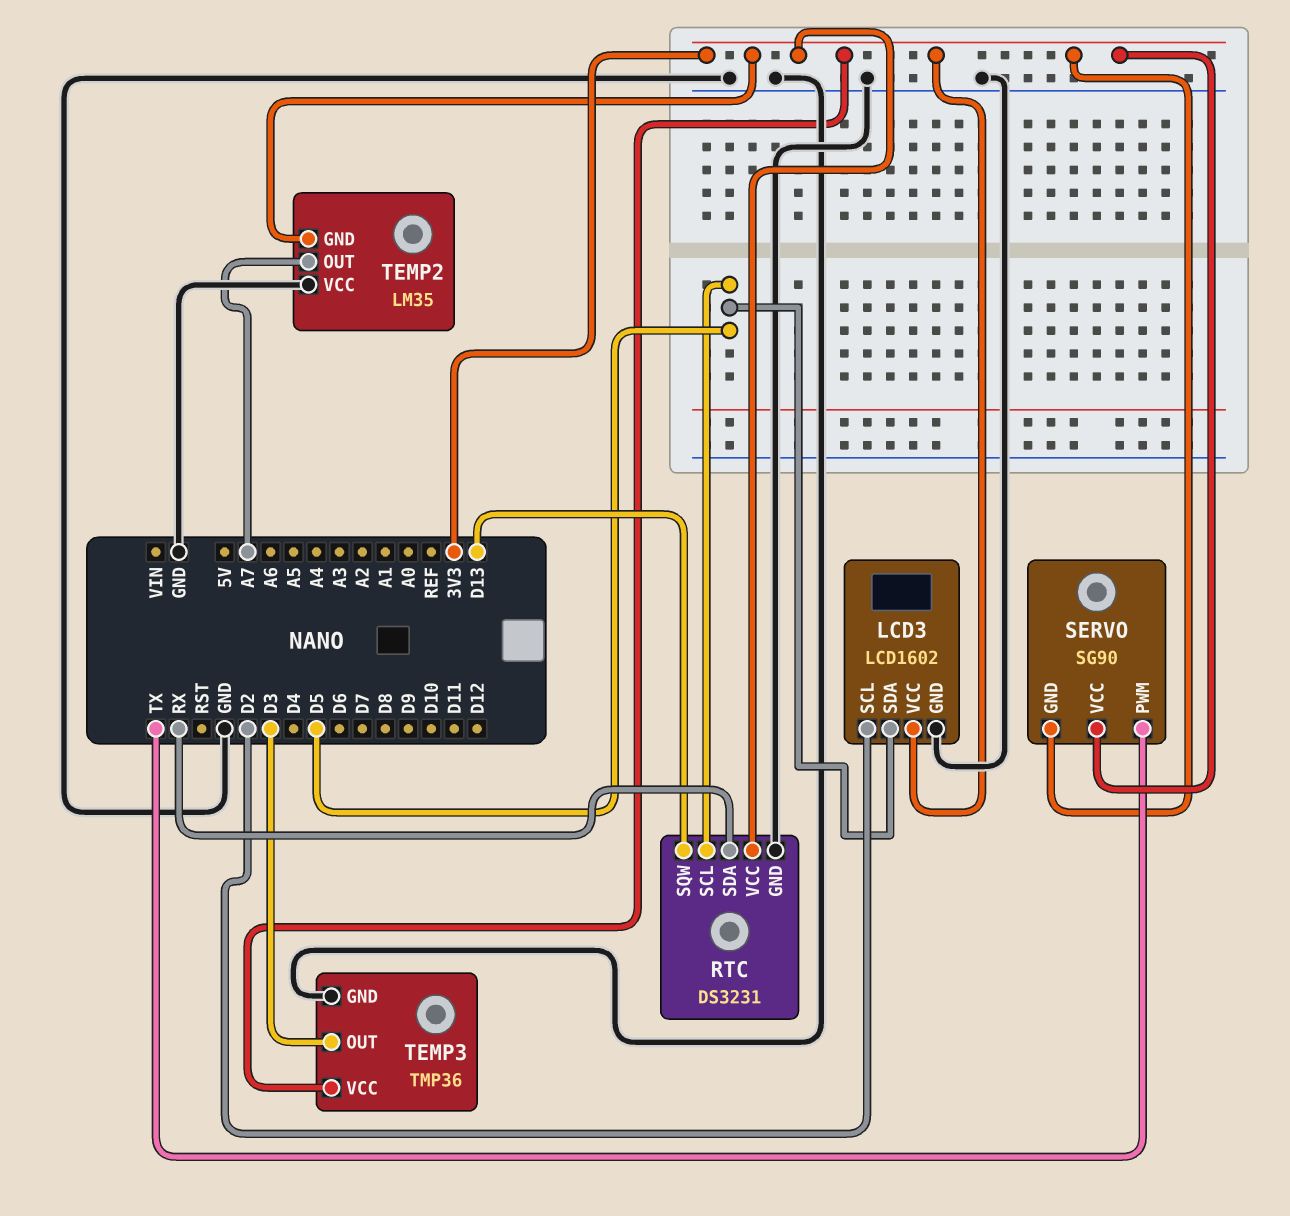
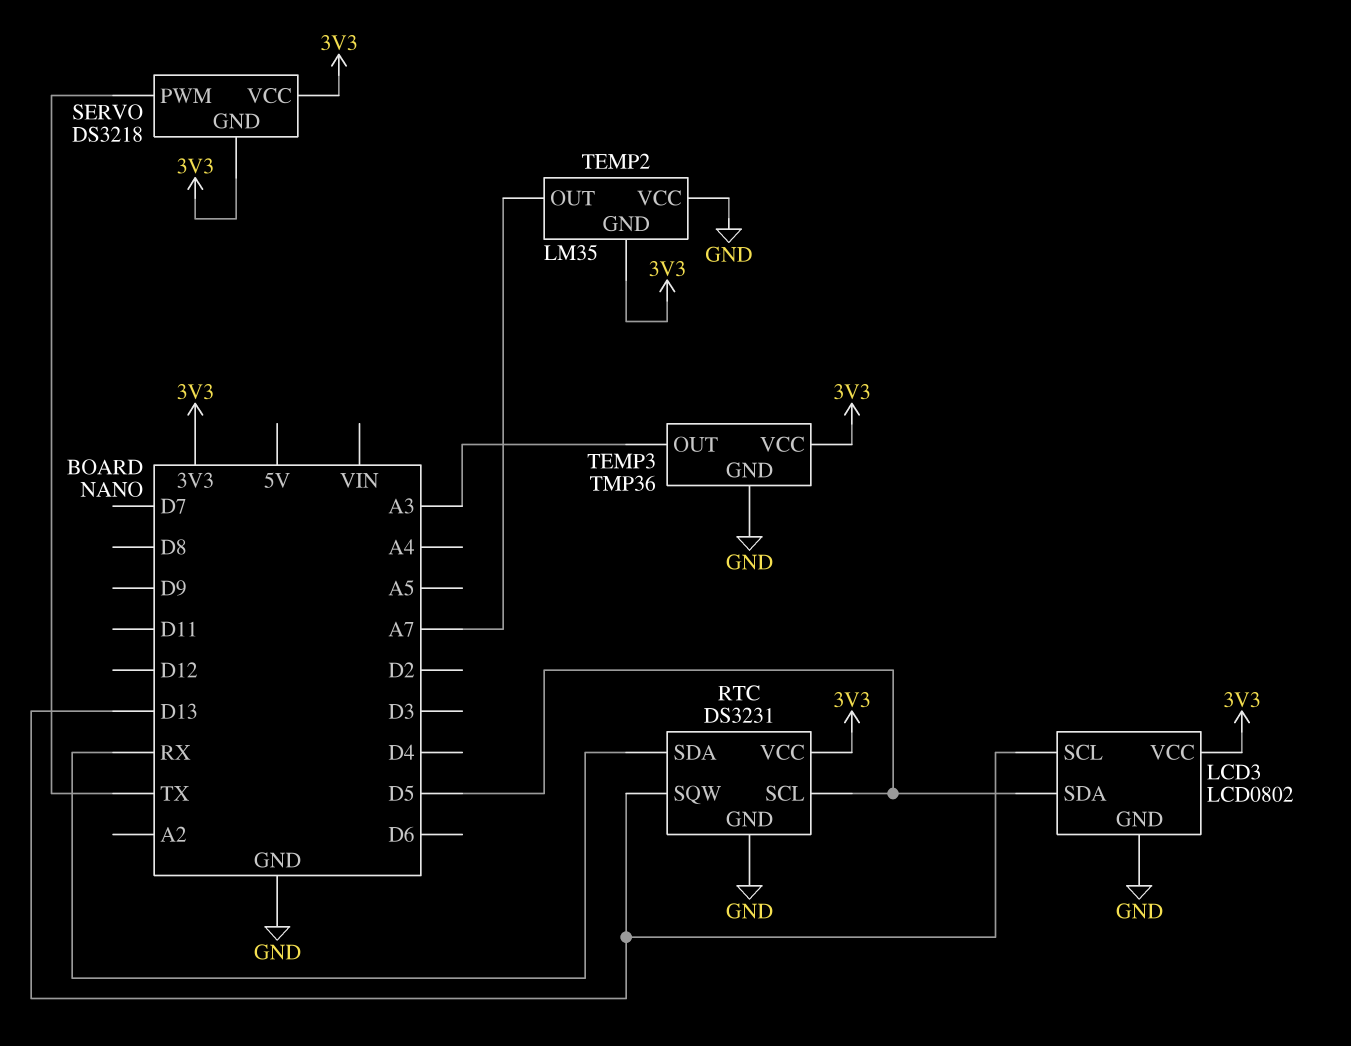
LCD3: LCD1602 -> LCD0802
LCD3 pin SCL: D2 -> D13
SERVO: SG90 -> DS3218
TEMP3 pin OUT: D3 -> A3

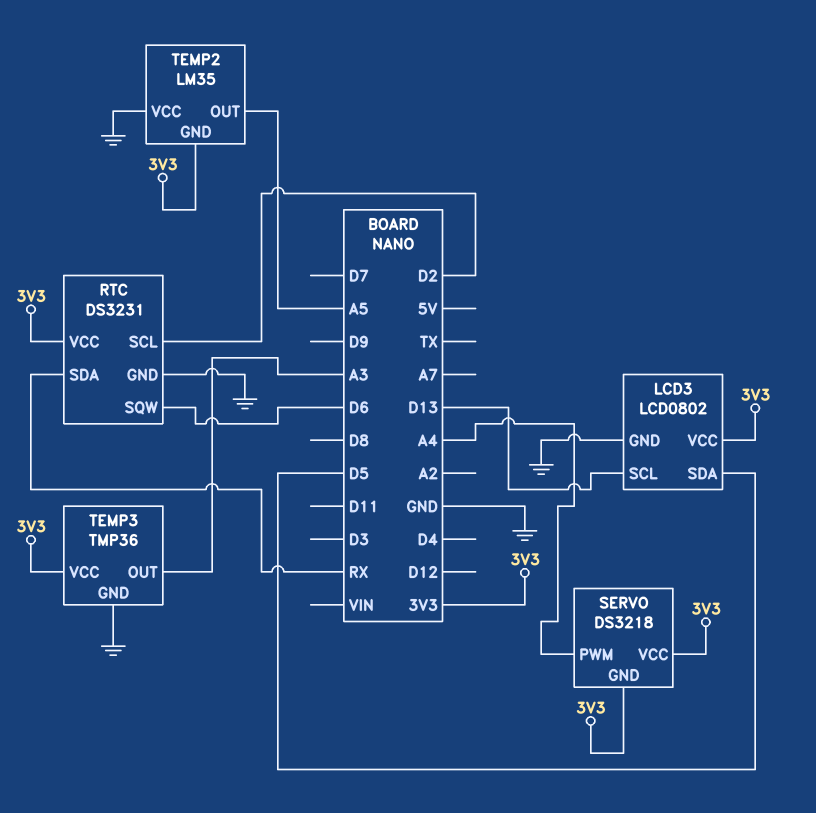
RTC pin SCL: D5 -> D2
RTC pin SQW: D13 -> D6
SERVO pin PWM: TX -> A4
TEMP2 pin OUT: A7 -> A5

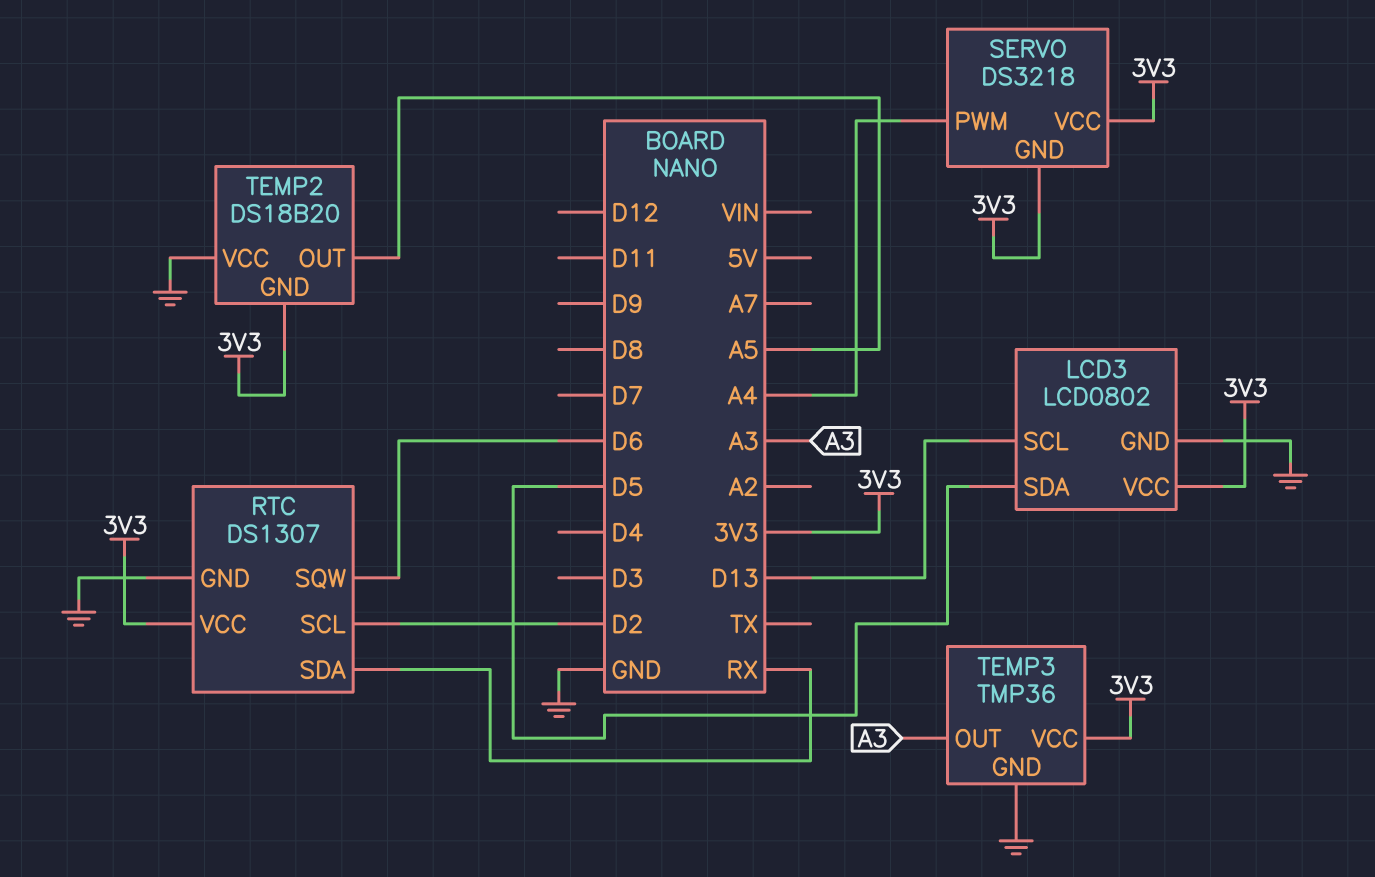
RTC: DS3231 -> DS1307
TEMP2: LM35 -> DS18B20

